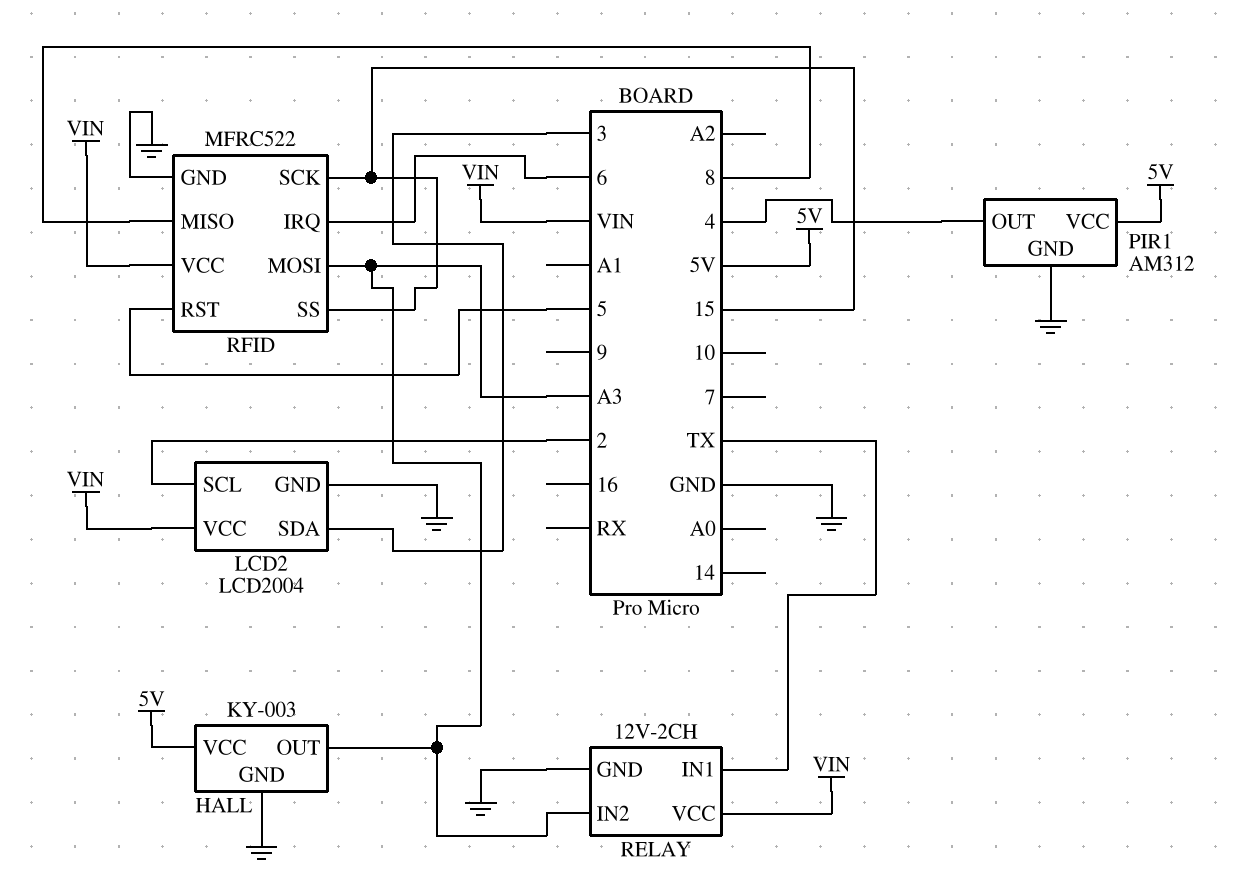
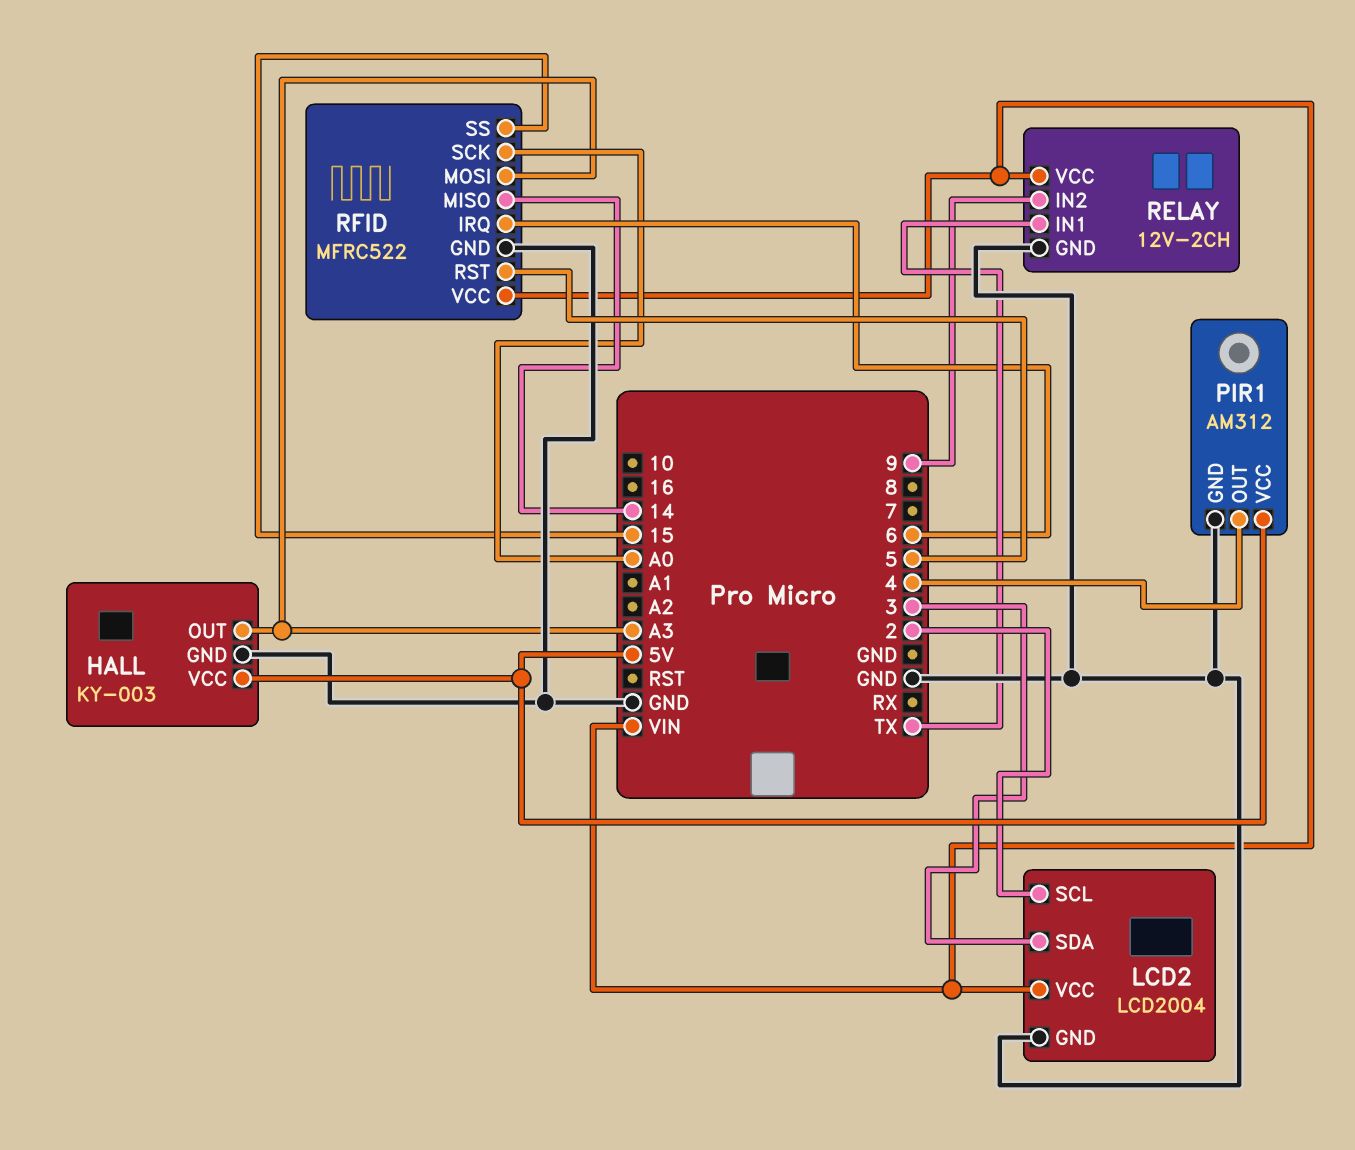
RELAY pin IN2: A3 -> 9
RFID pin MISO: 8 -> 14
RFID pin SCK: 15 -> A0

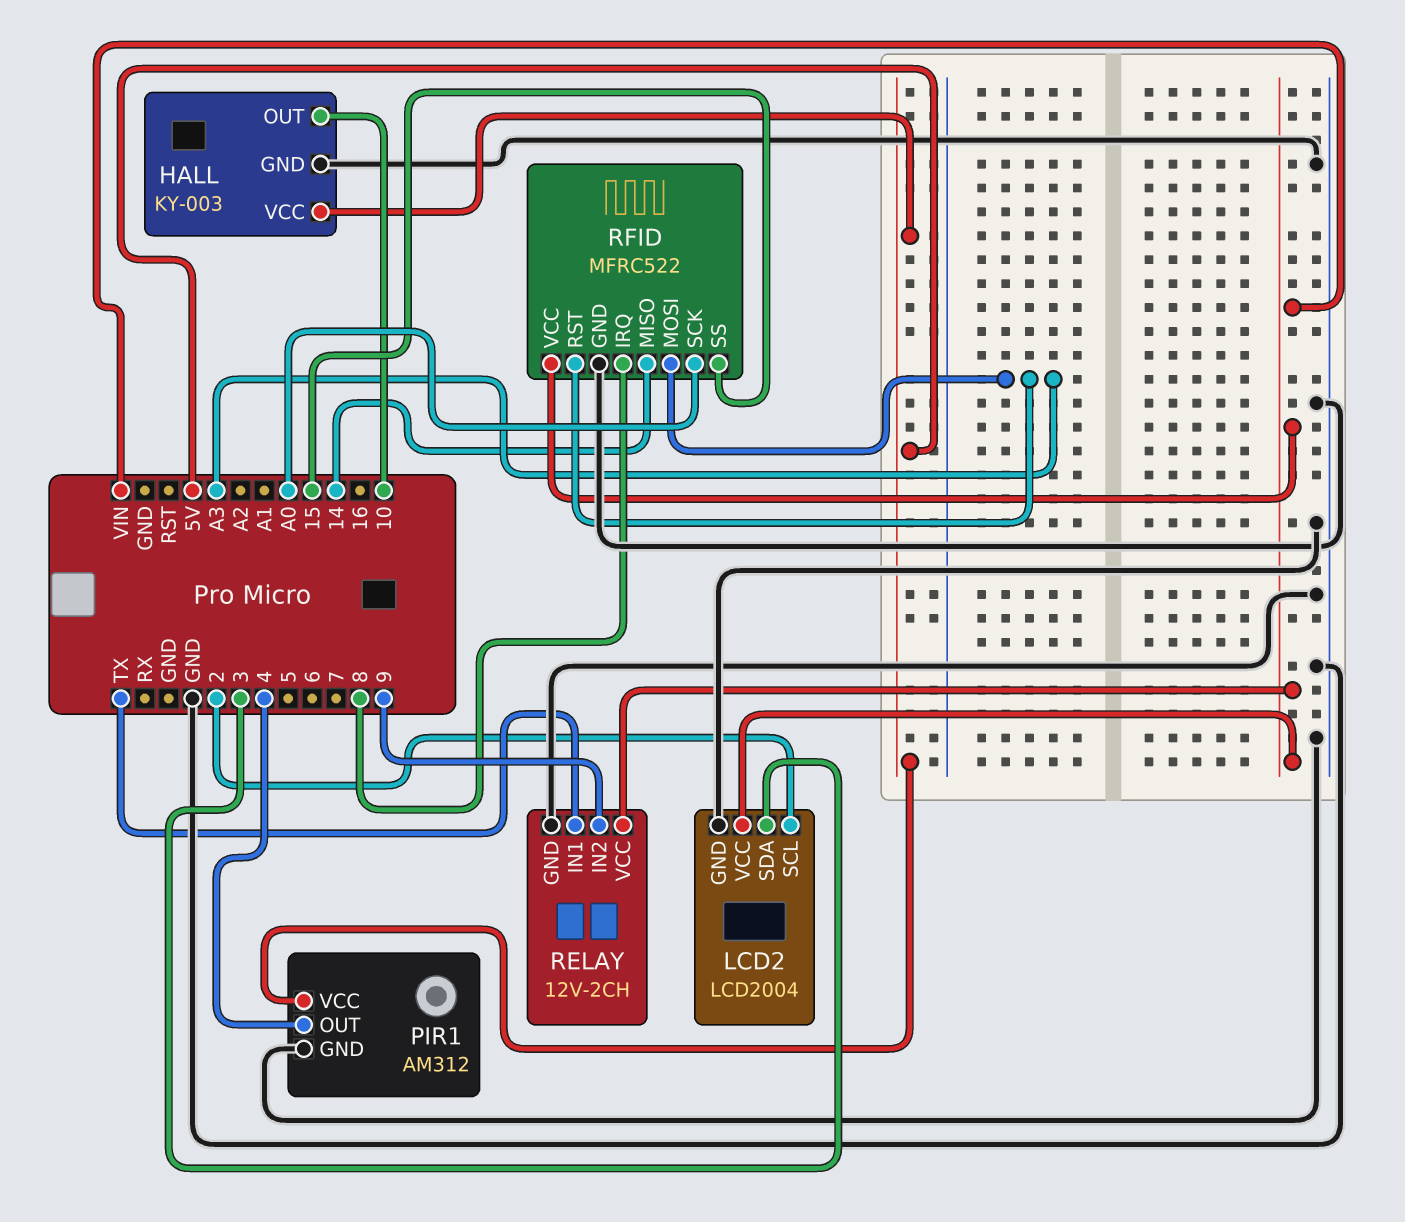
HALL pin OUT: A3 -> 10
RFID pin IRQ: 6 -> 8
RFID pin RST: 5 -> A3

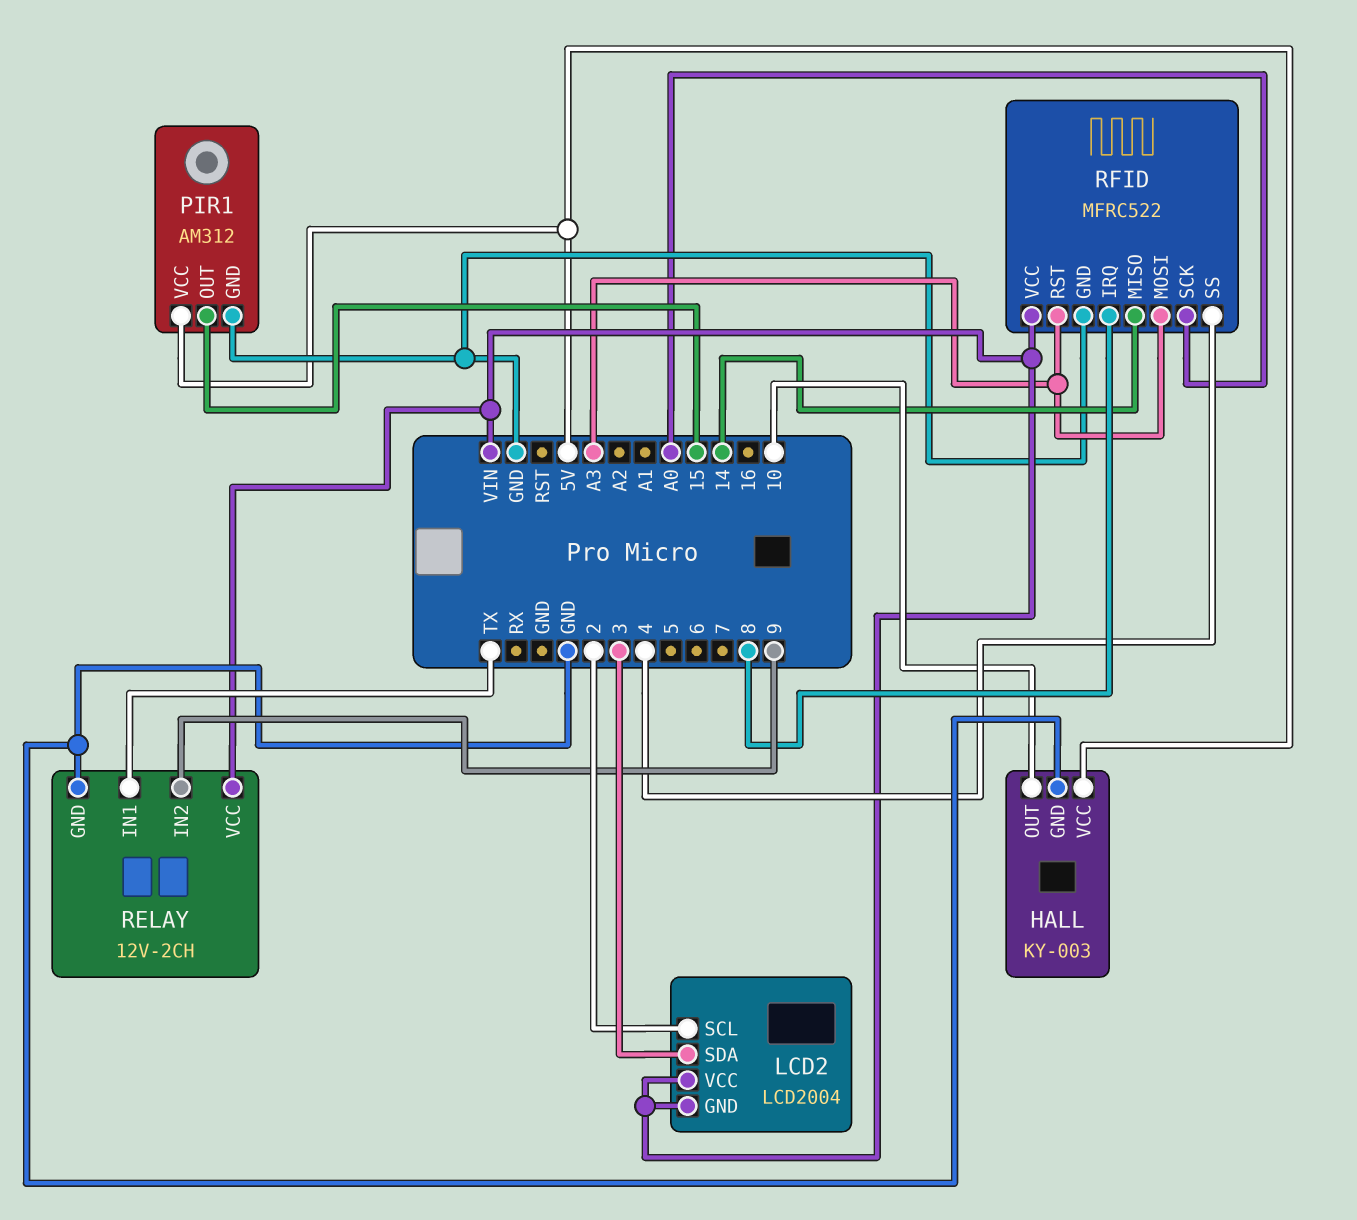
LCD2 pin GND: GND -> VIN
PIR1 pin OUT: 4 -> 15
RFID pin SS: 15 -> 4

